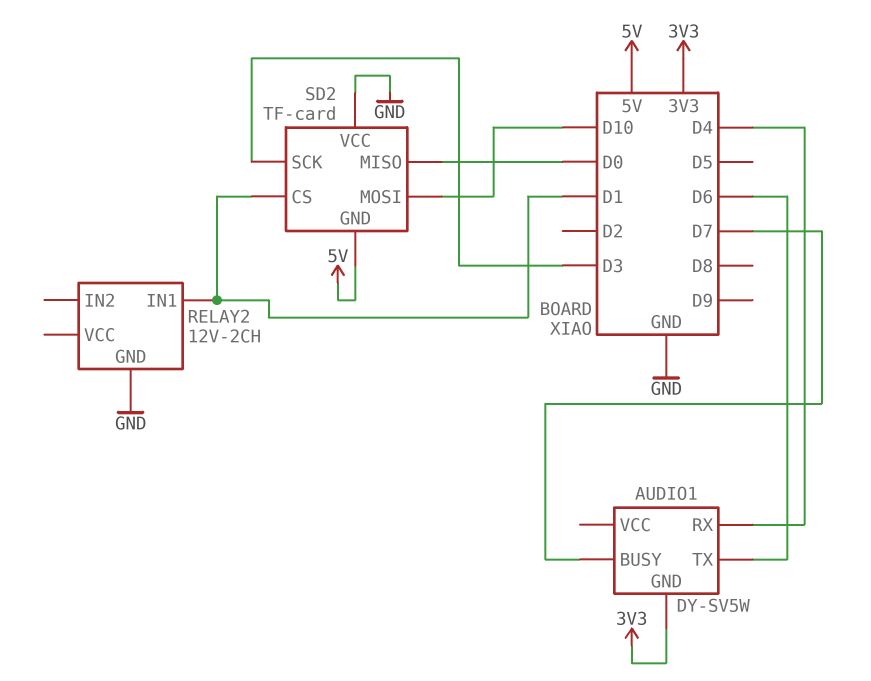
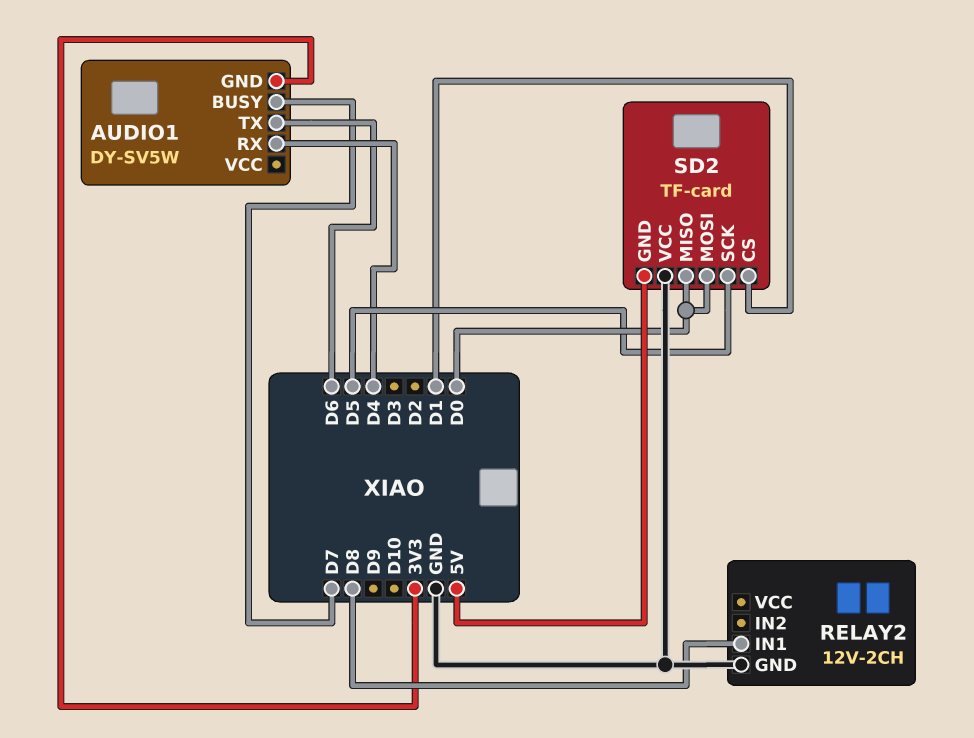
RELAY2 pin IN1: D1 -> D8
SD2 pin MOSI: D10 -> D0
SD2 pin SCK: D3 -> D5

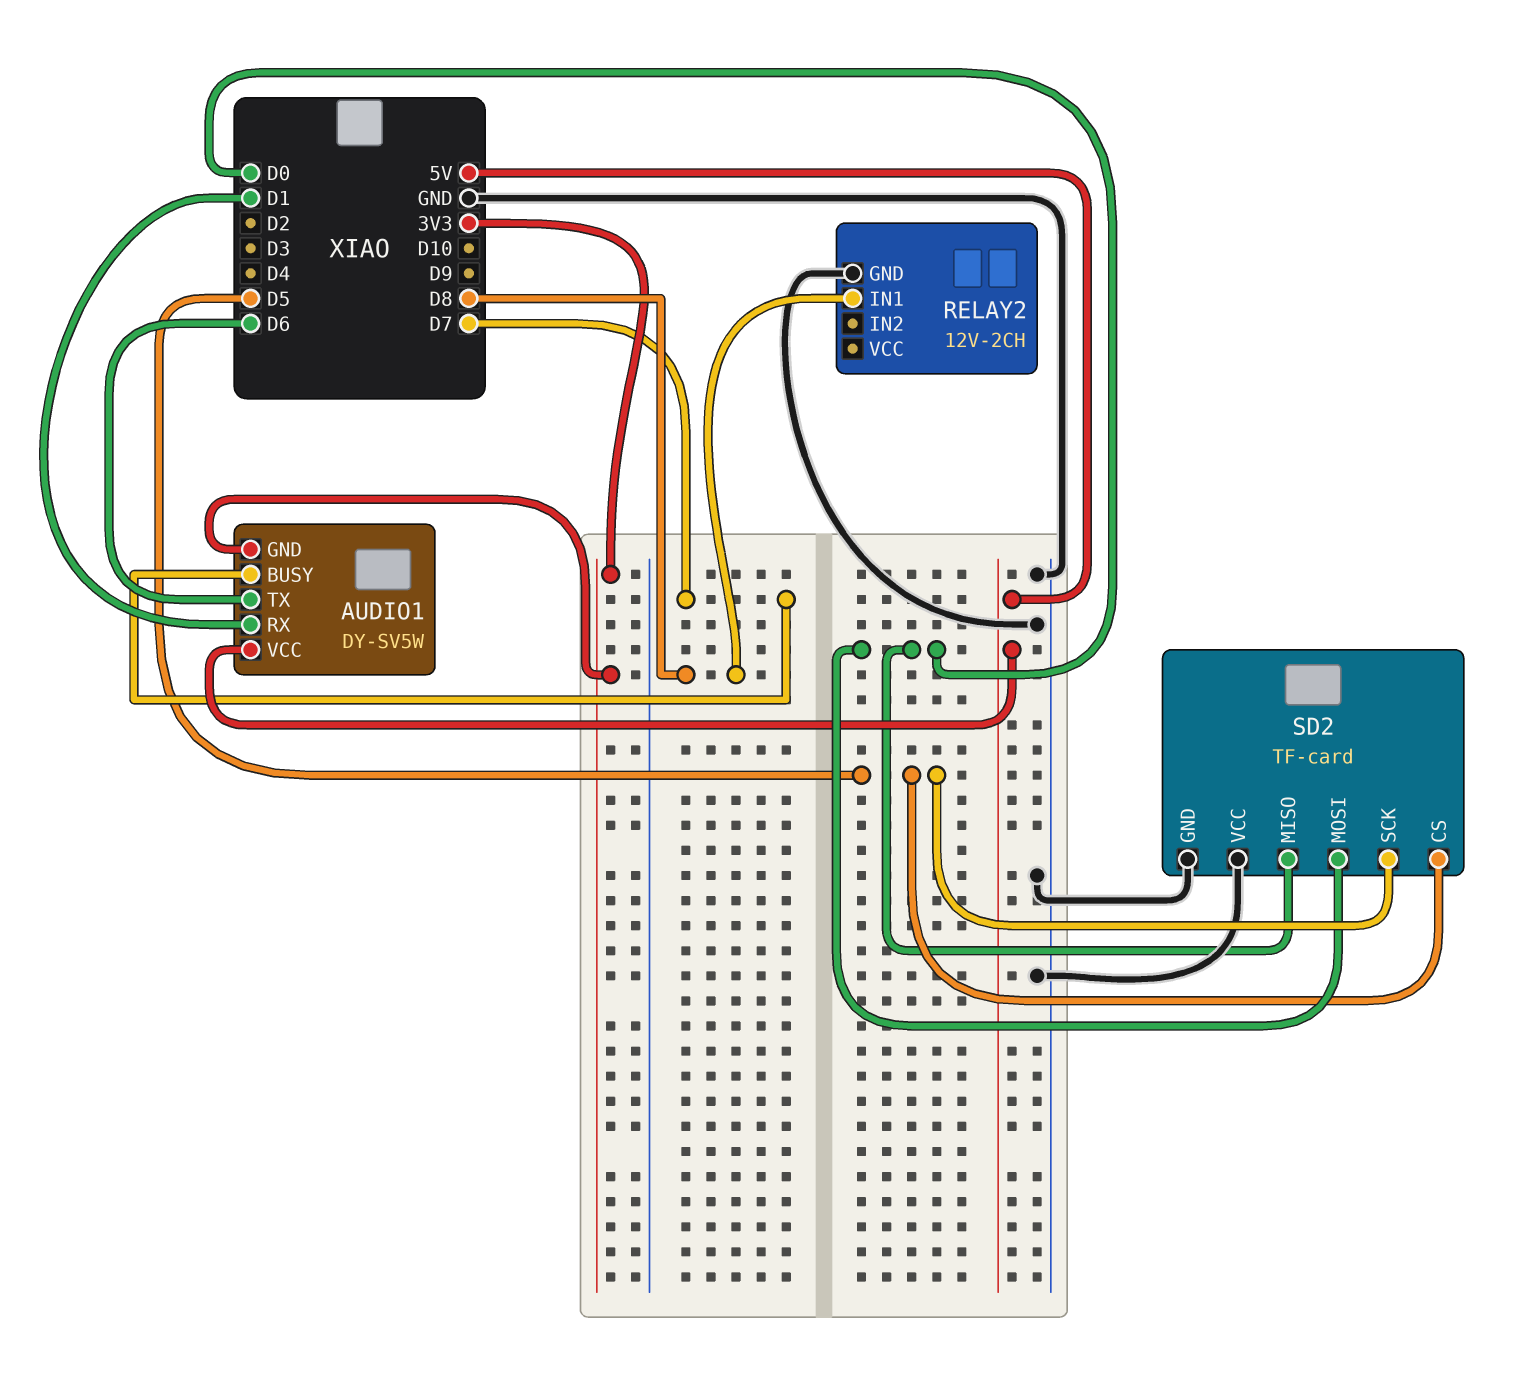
AUDIO1 pin RX: D4 -> D1
AUDIO1 pin VCC: none -> 5V
SD2 pin CS: D1 -> D5
SD2 pin GND: 5V -> GND

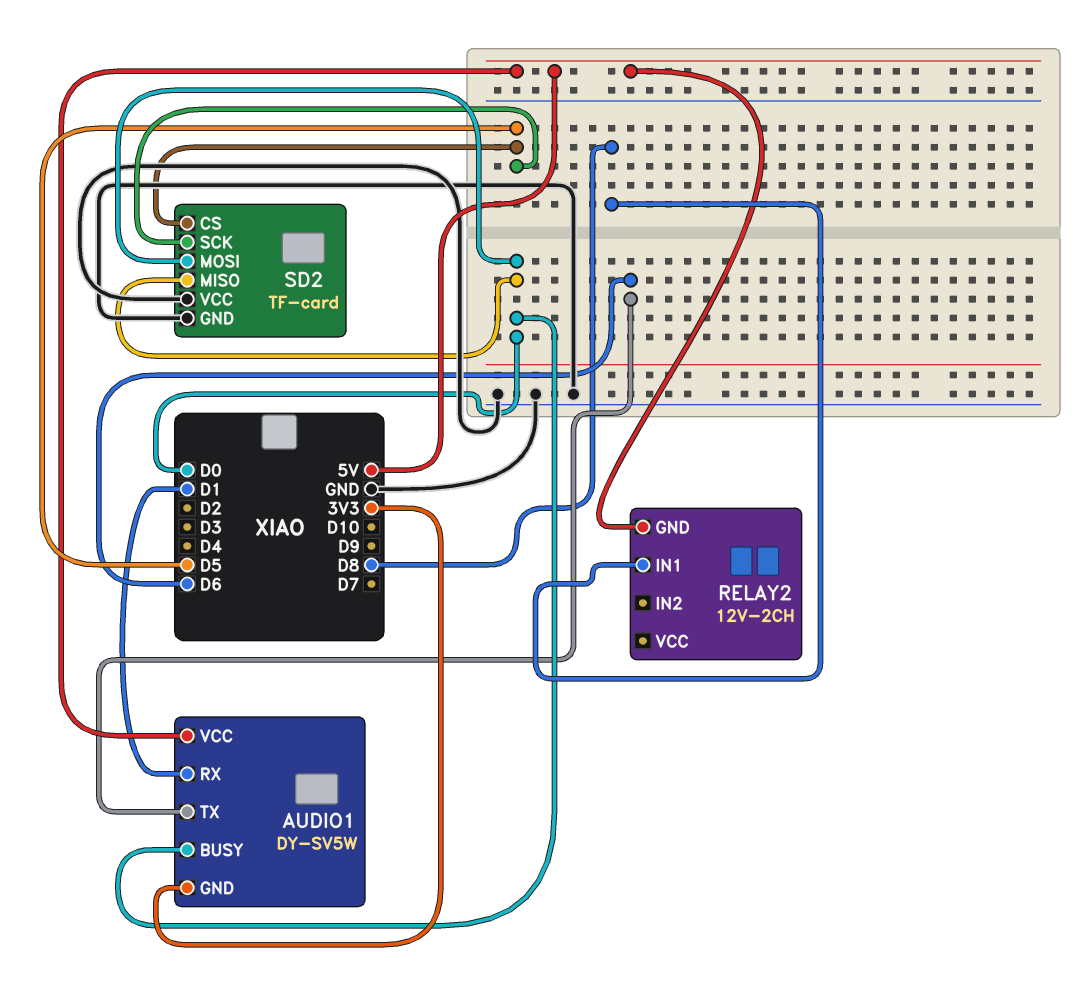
AUDIO1 pin BUSY: D7 -> D0
RELAY2 pin GND: GND -> 5V

